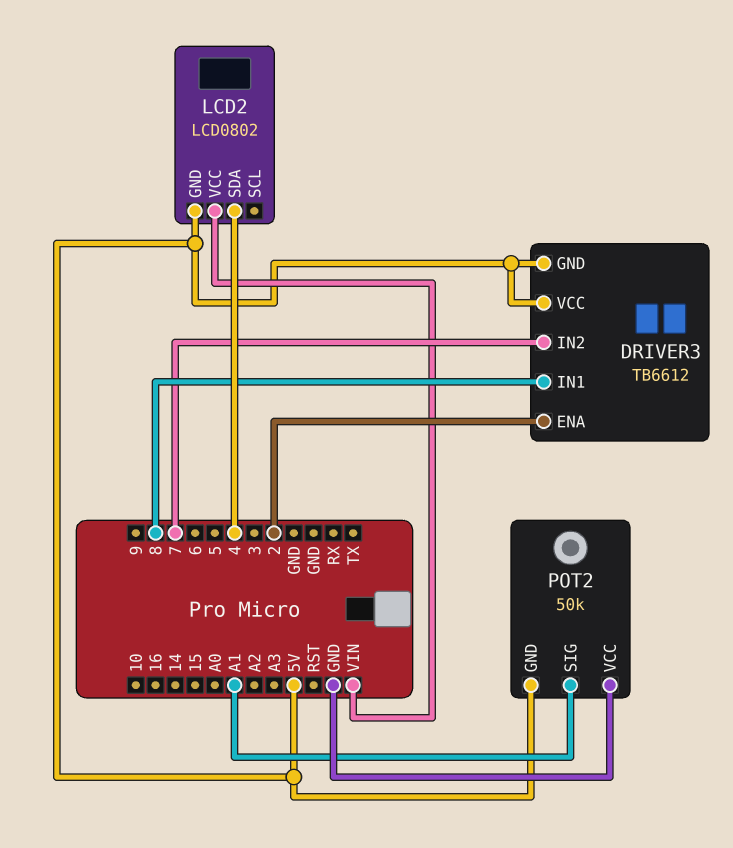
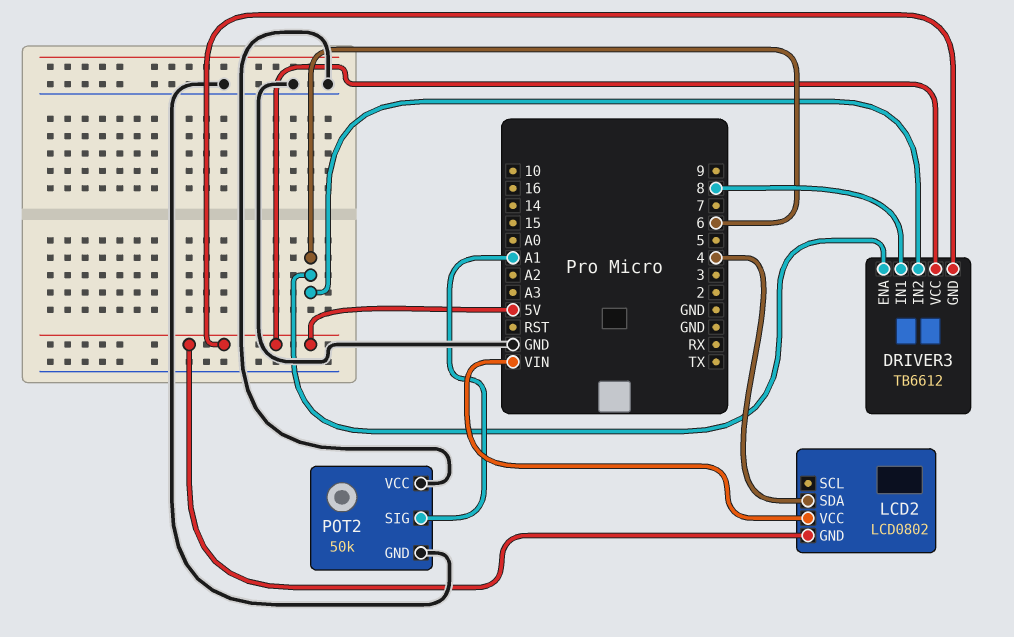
DRIVER3 pin ENA: 2 -> 6
DRIVER3 pin IN2: 7 -> 6
POT2 pin GND: 5V -> GND

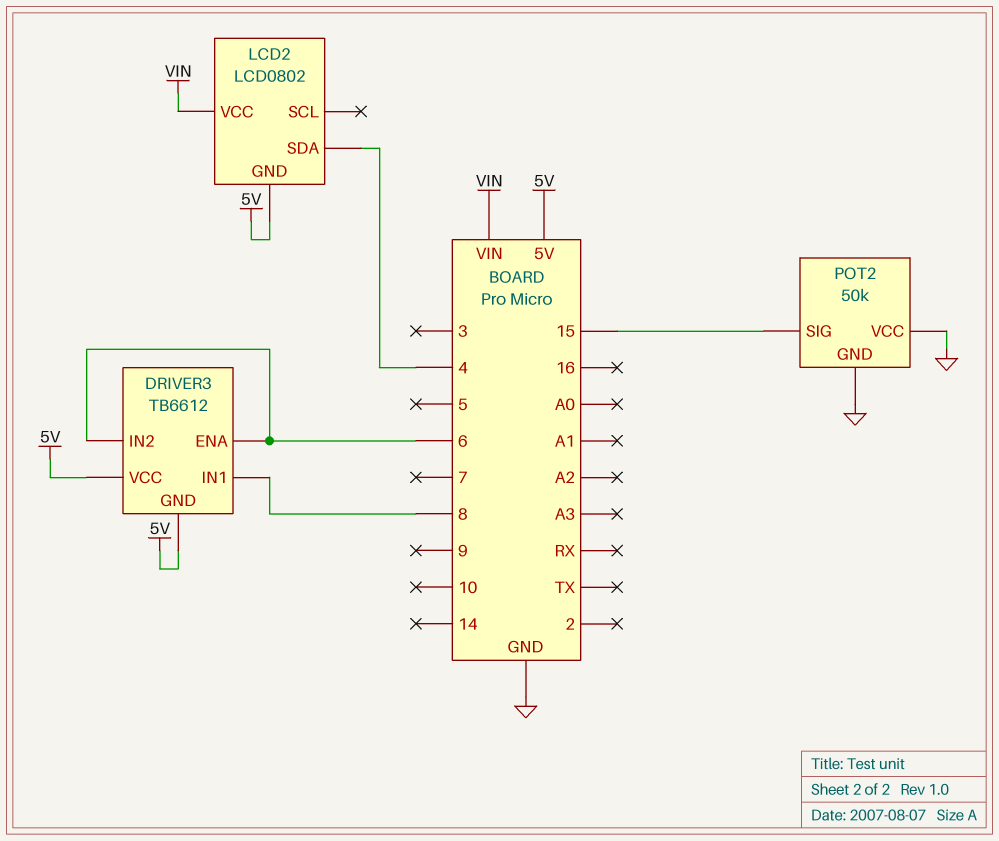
POT2 pin SIG: A1 -> 15

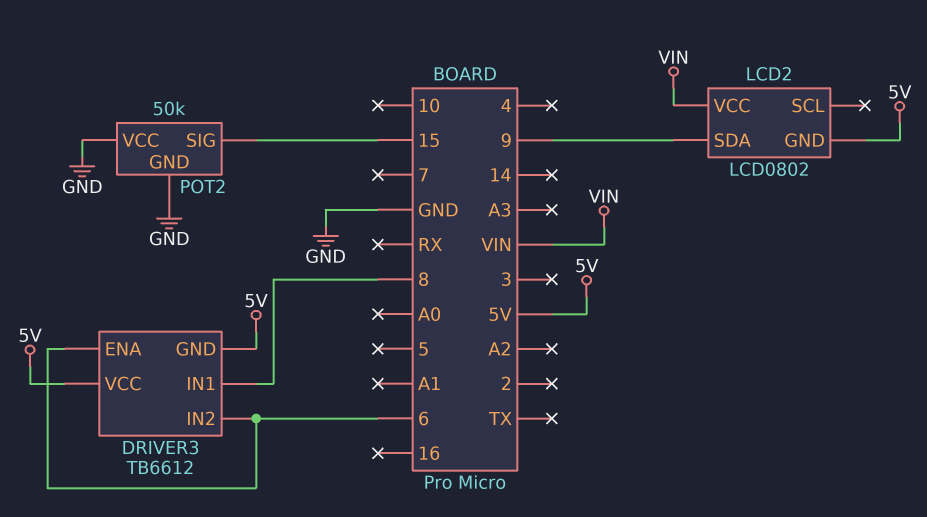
LCD2 pin SDA: 4 -> 9

